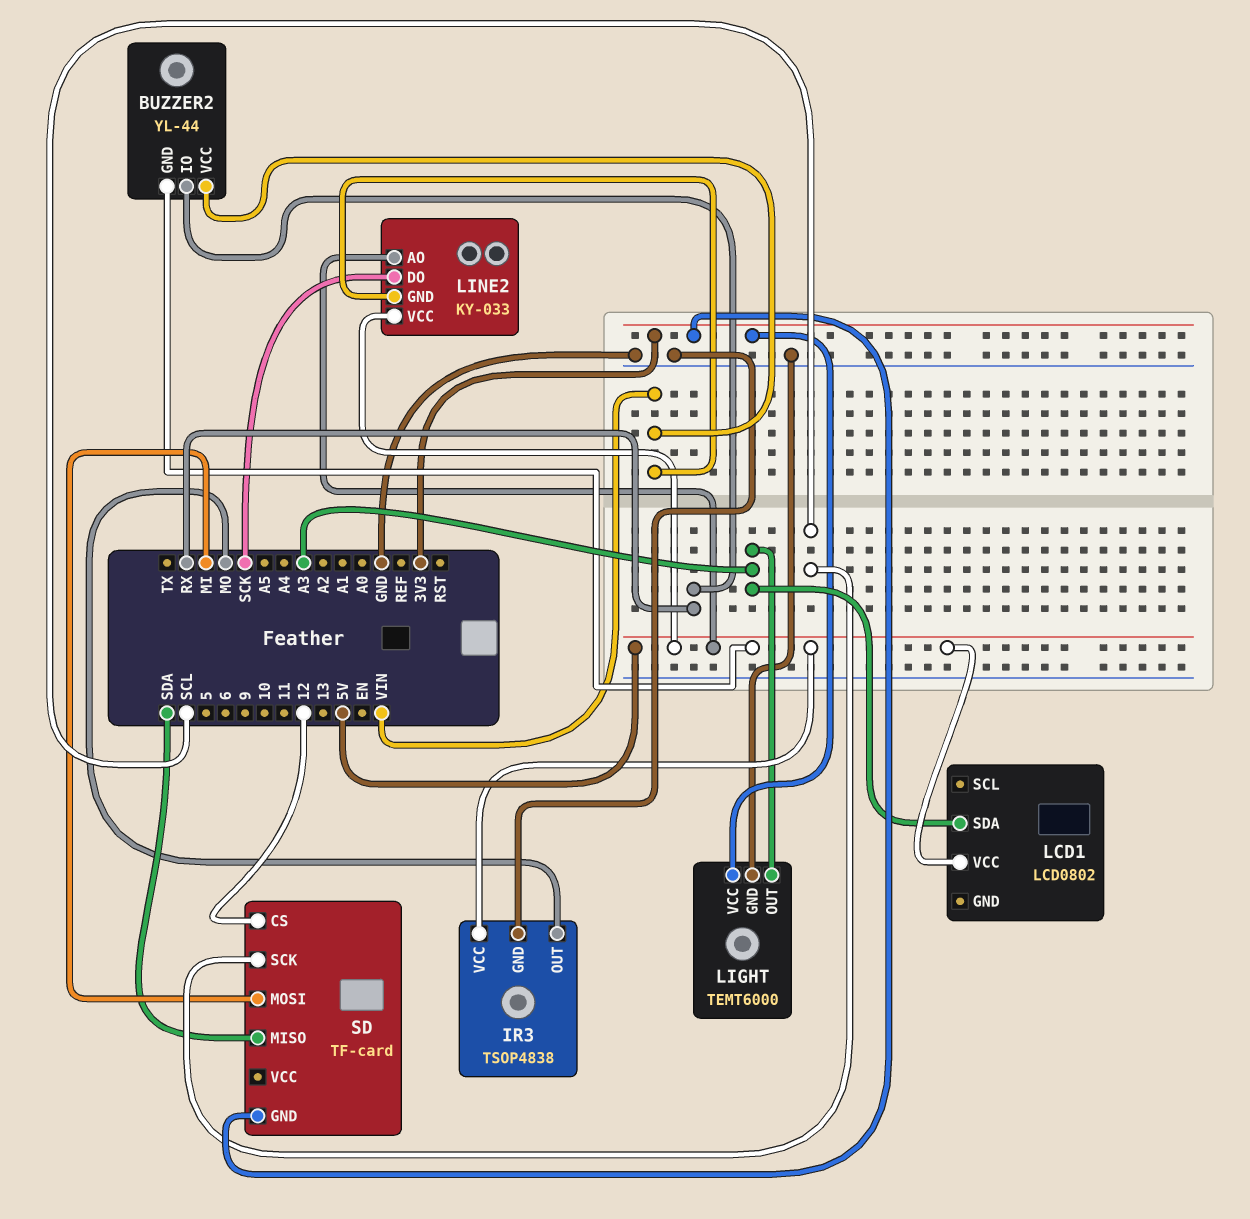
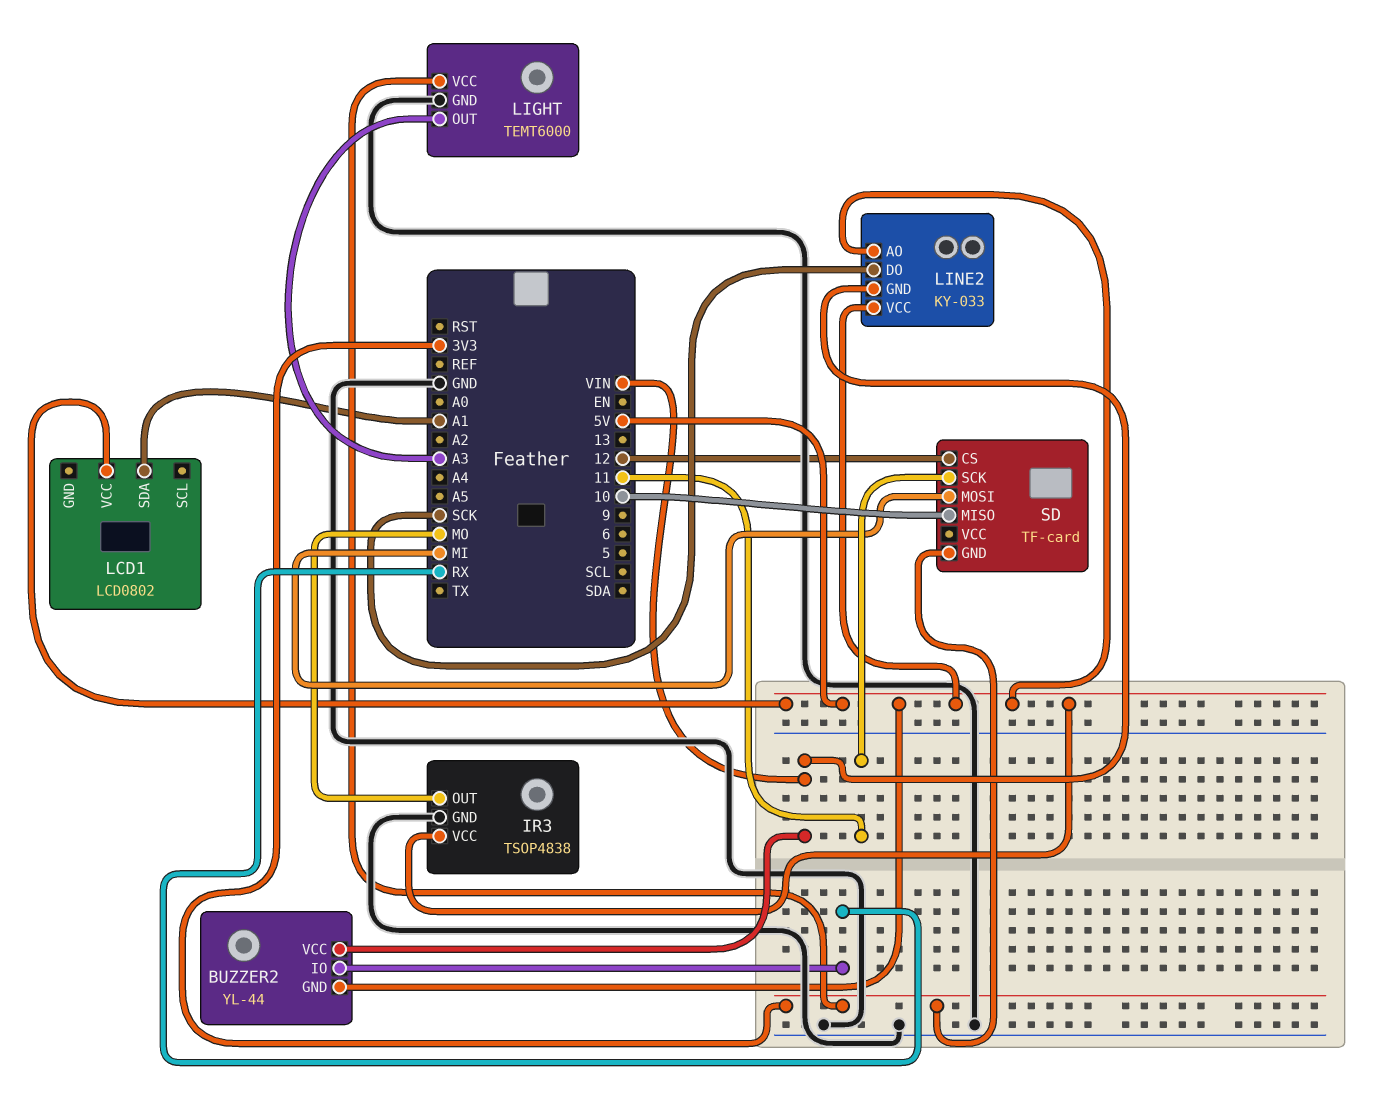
LCD1 pin SDA: A3 -> A1
SD pin MISO: SDA -> 10
SD pin SCK: SCL -> 11

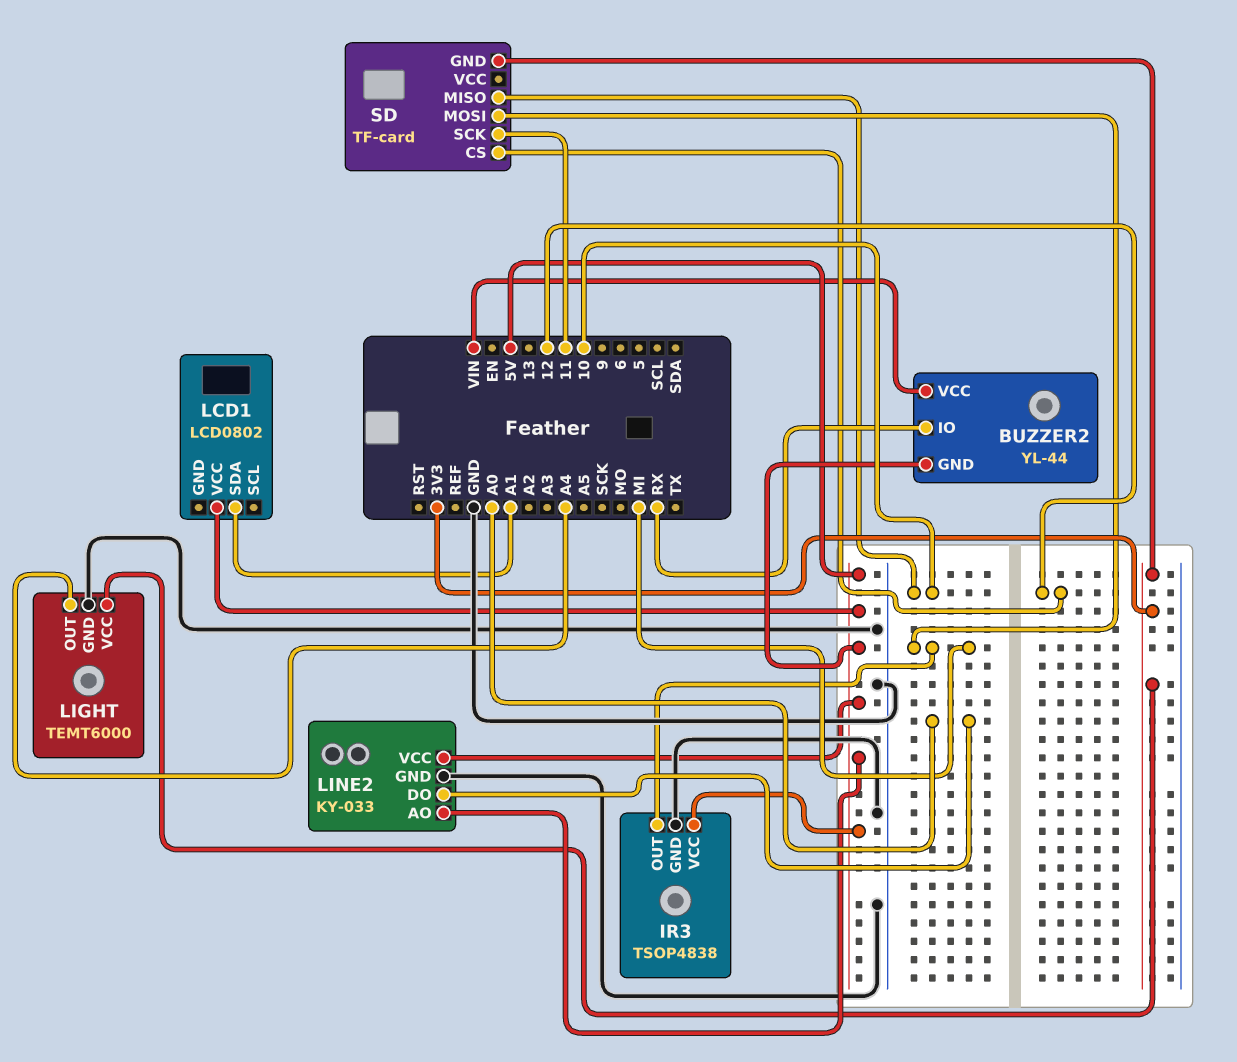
IR3 pin OUT: MO -> MI
LIGHT pin OUT: A3 -> A4
LINE2 pin DO: SCK -> A0
LINE2 pin GND: VIN -> GND

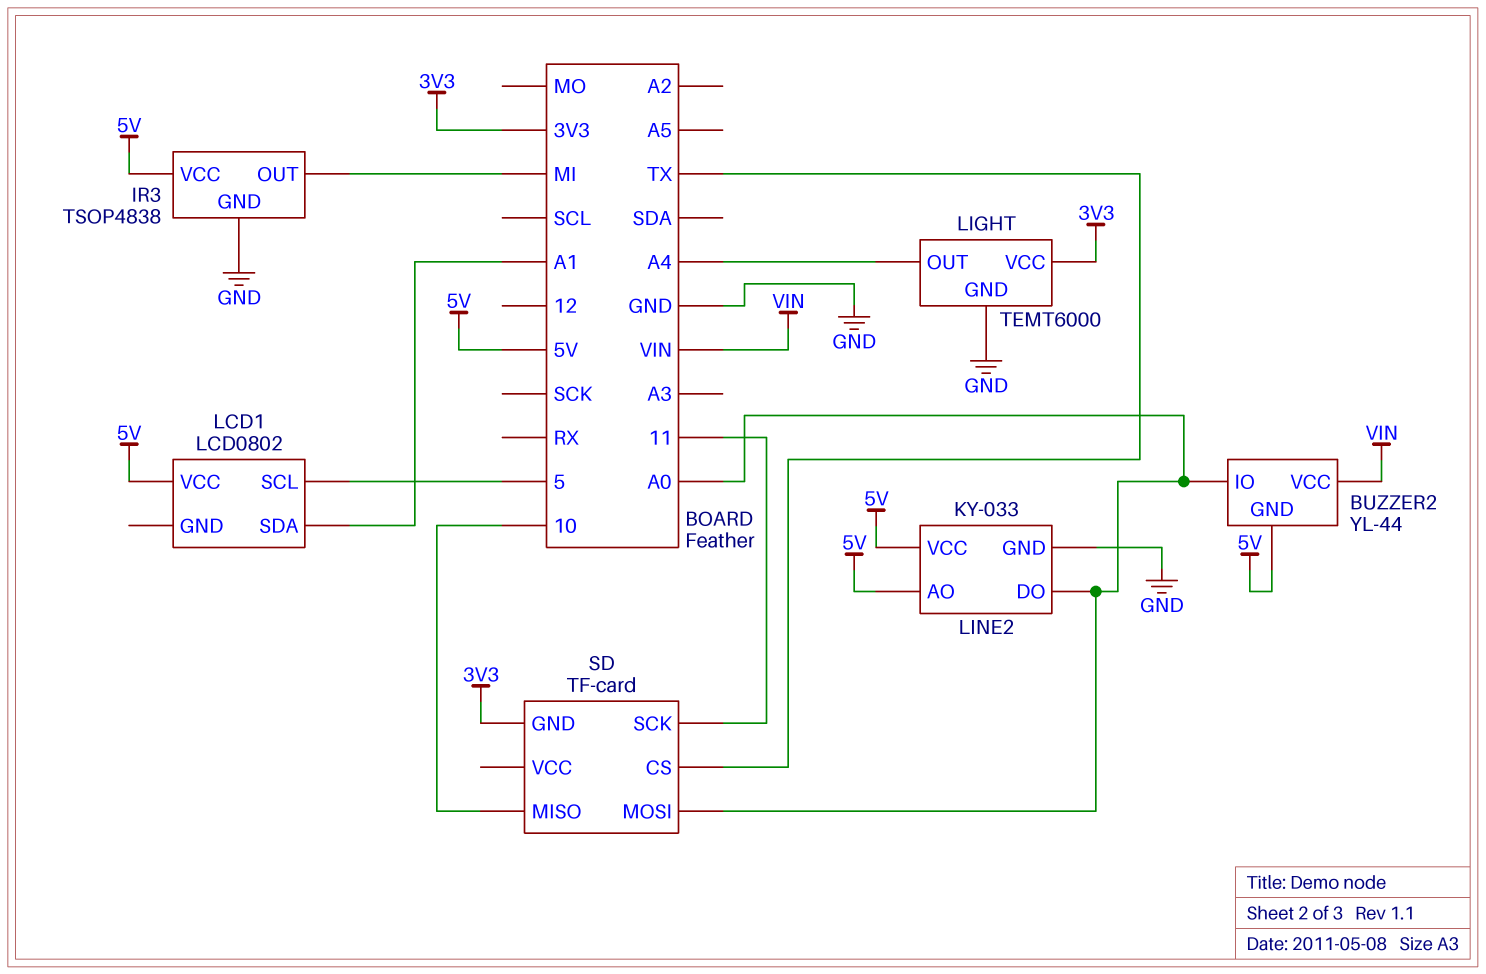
BUZZER2 pin IO: RX -> A0
LCD1 pin SCL: none -> 5
SD pin CS: 12 -> TX
SD pin MOSI: MI -> A0

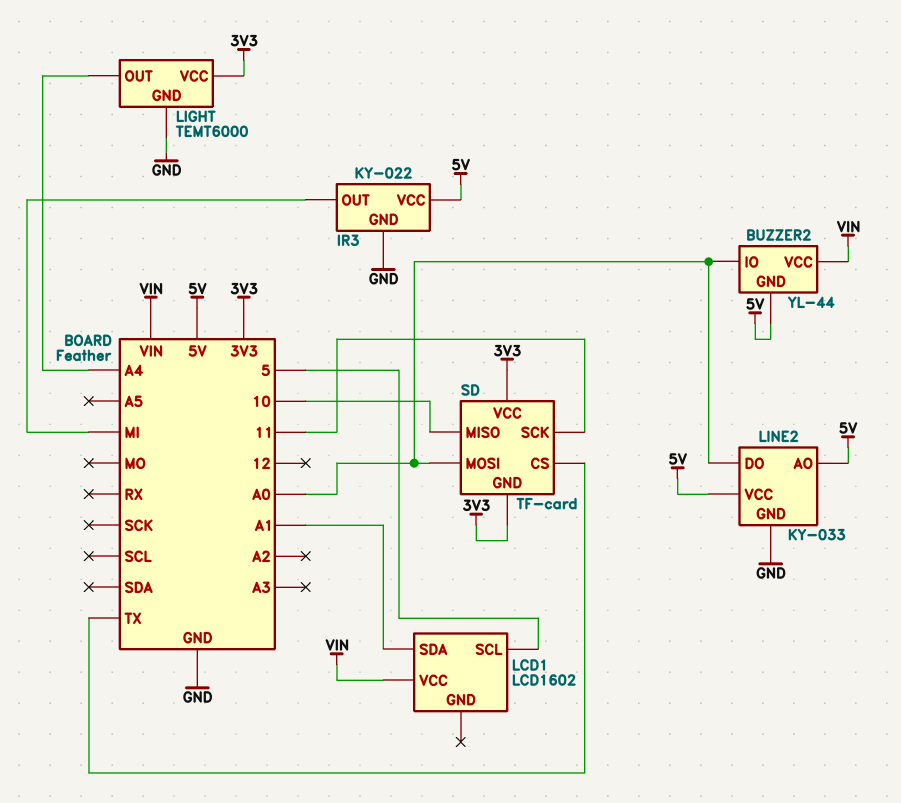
IR3: TSOP4838 -> KY-022
LCD1: LCD0802 -> LCD1602
LCD1 pin VCC: 5V -> VIN
SD pin VCC: none -> 3V3

